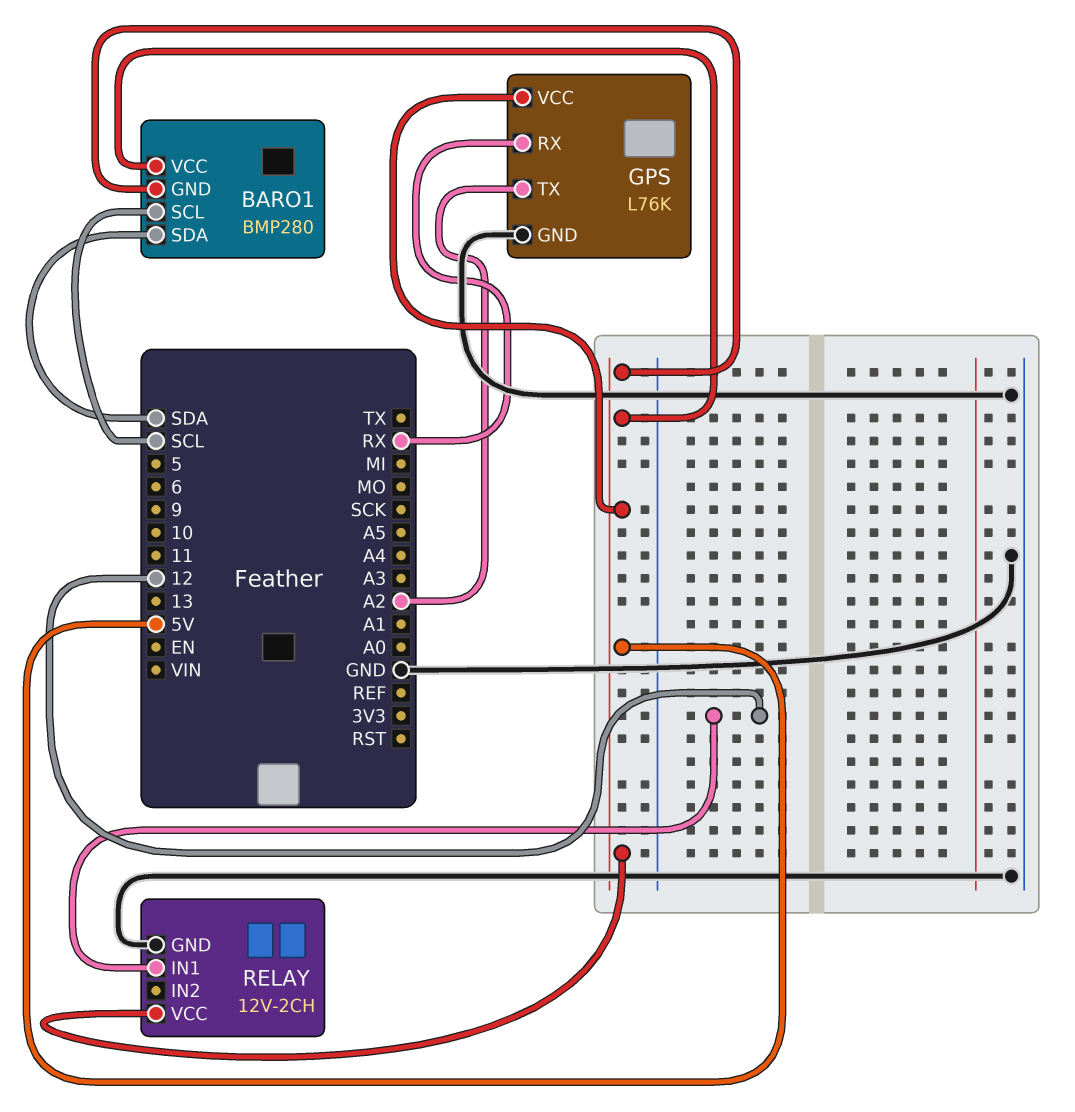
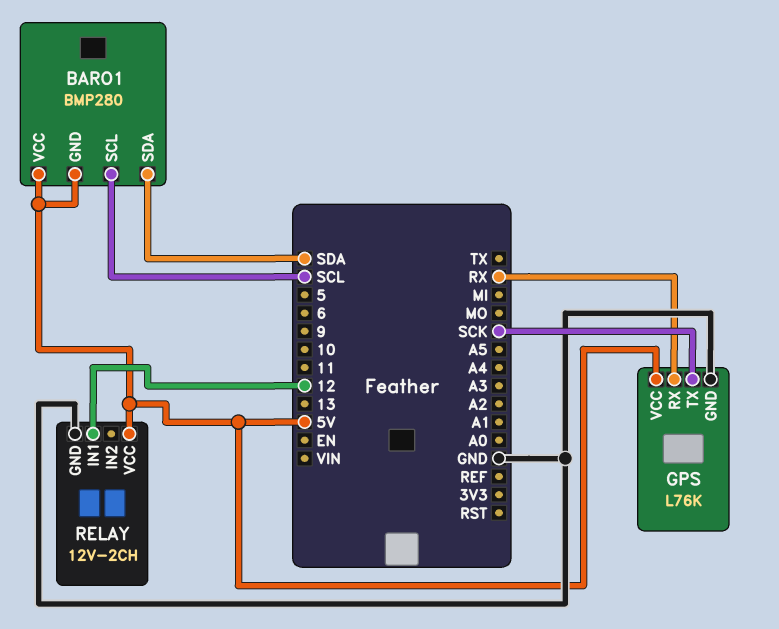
GPS pin TX: A2 -> SCK

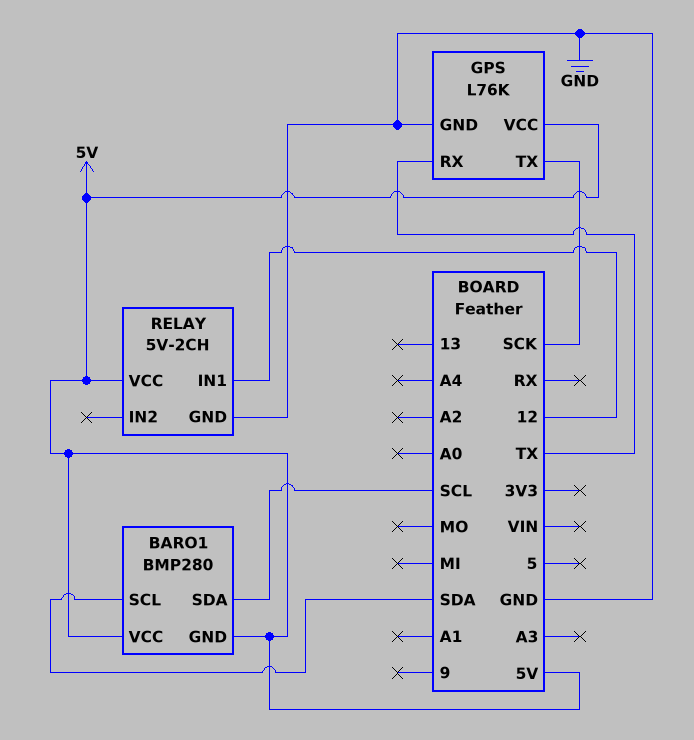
BARO1 pin SCL: SCL -> SDA
BARO1 pin SDA: SDA -> SCL
GPS pin RX: RX -> TX
RELAY: 12V-2CH -> 5V-2CH

